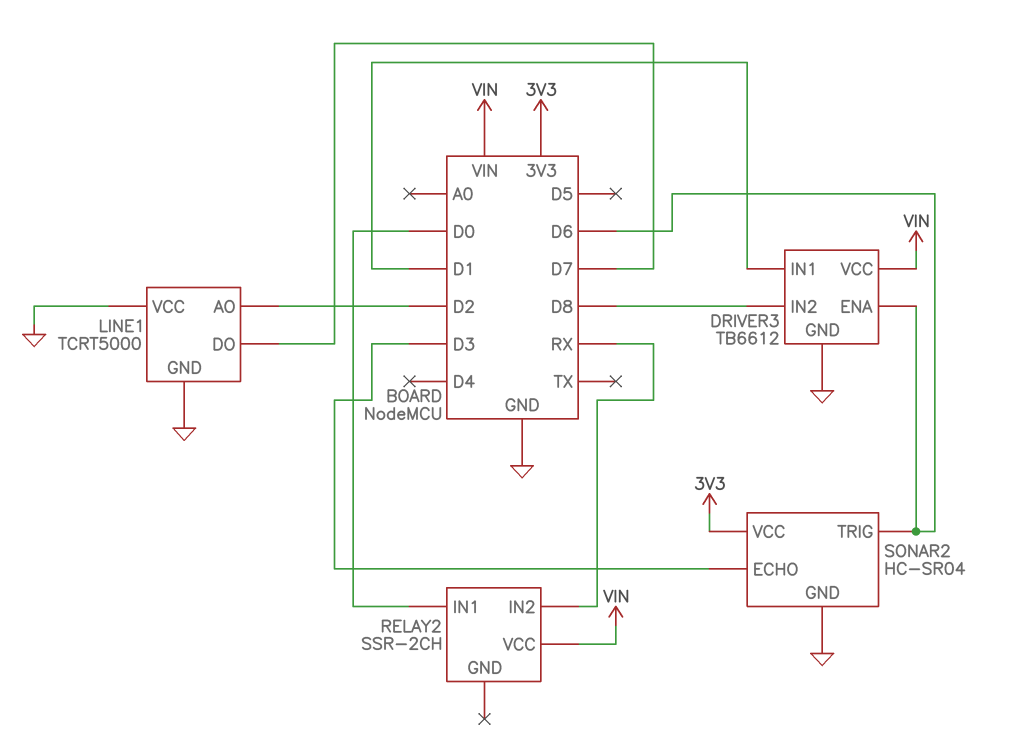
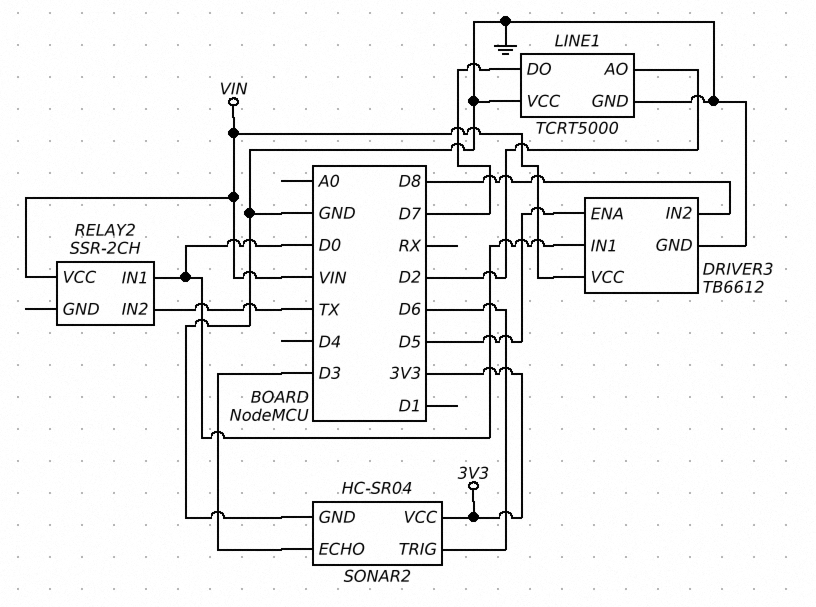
DRIVER3 pin ENA: D6 -> D5
DRIVER3 pin IN1: D1 -> D0
RELAY2 pin IN2: RX -> TX

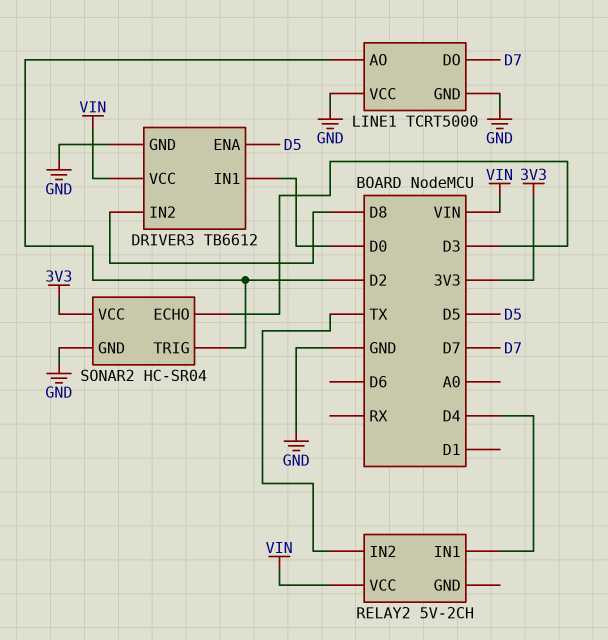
RELAY2: SSR-2CH -> 5V-2CH
RELAY2 pin IN1: D0 -> D4
SONAR2 pin TRIG: D6 -> D2

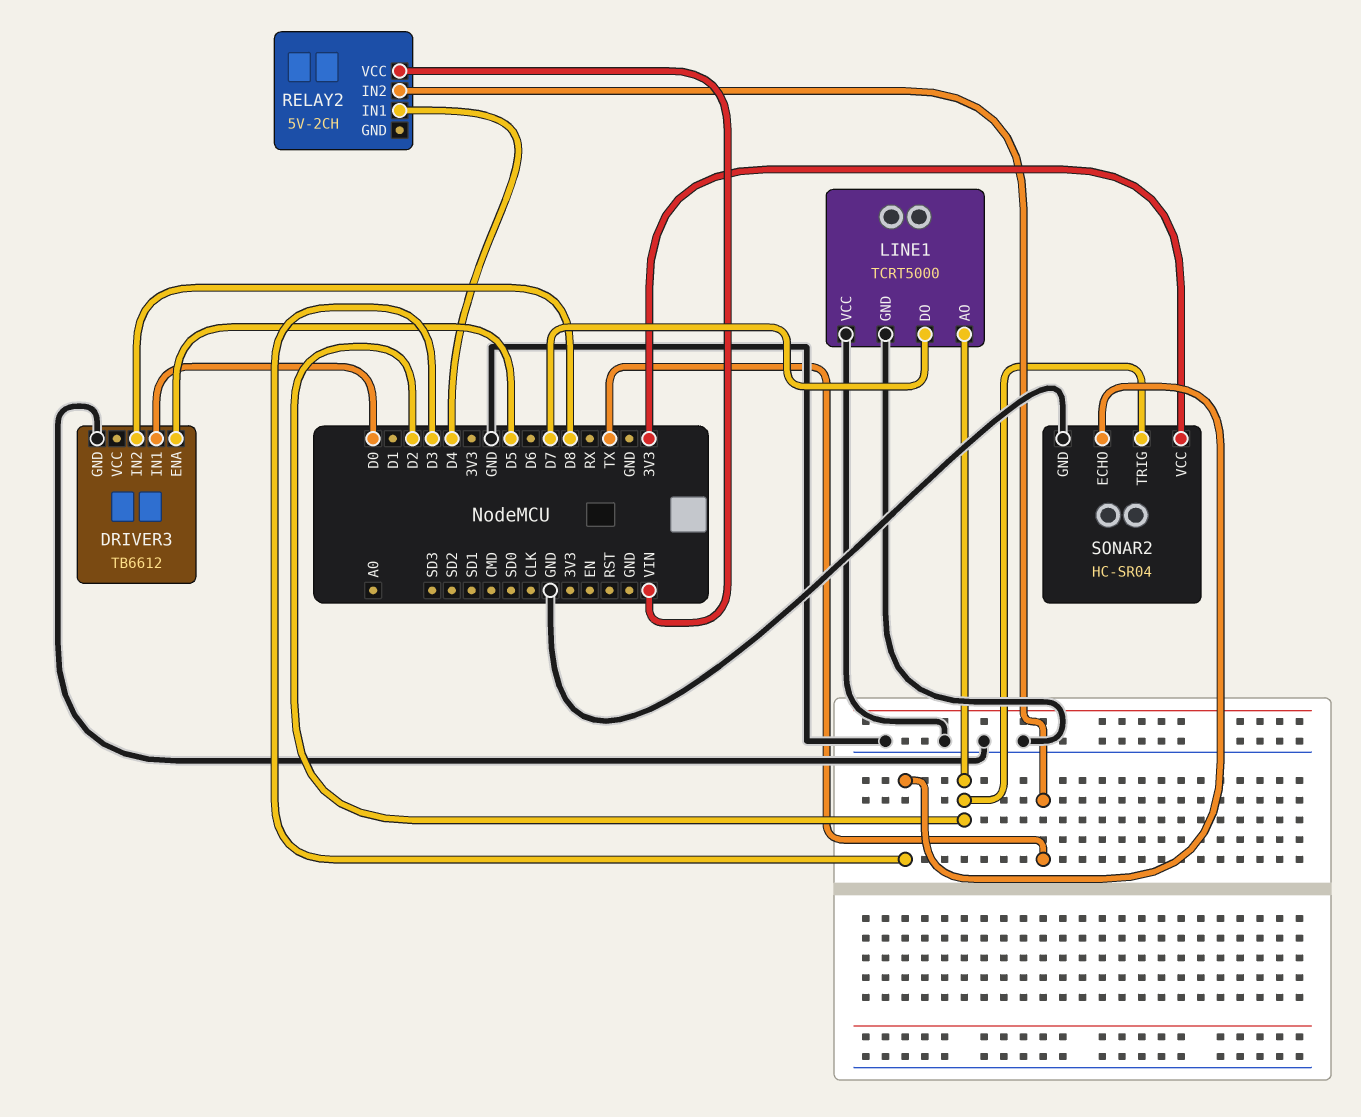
DRIVER3 pin VCC: VIN -> none

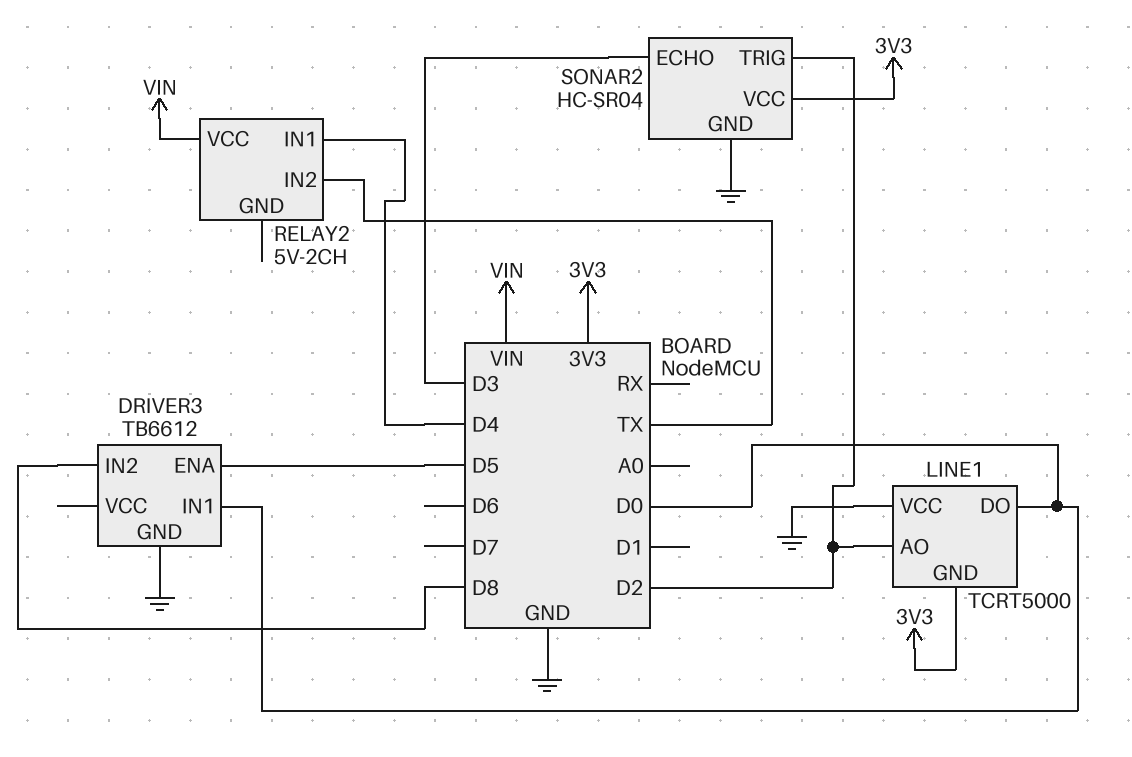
LINE1 pin DO: D7 -> D0
LINE1 pin GND: GND -> 3V3

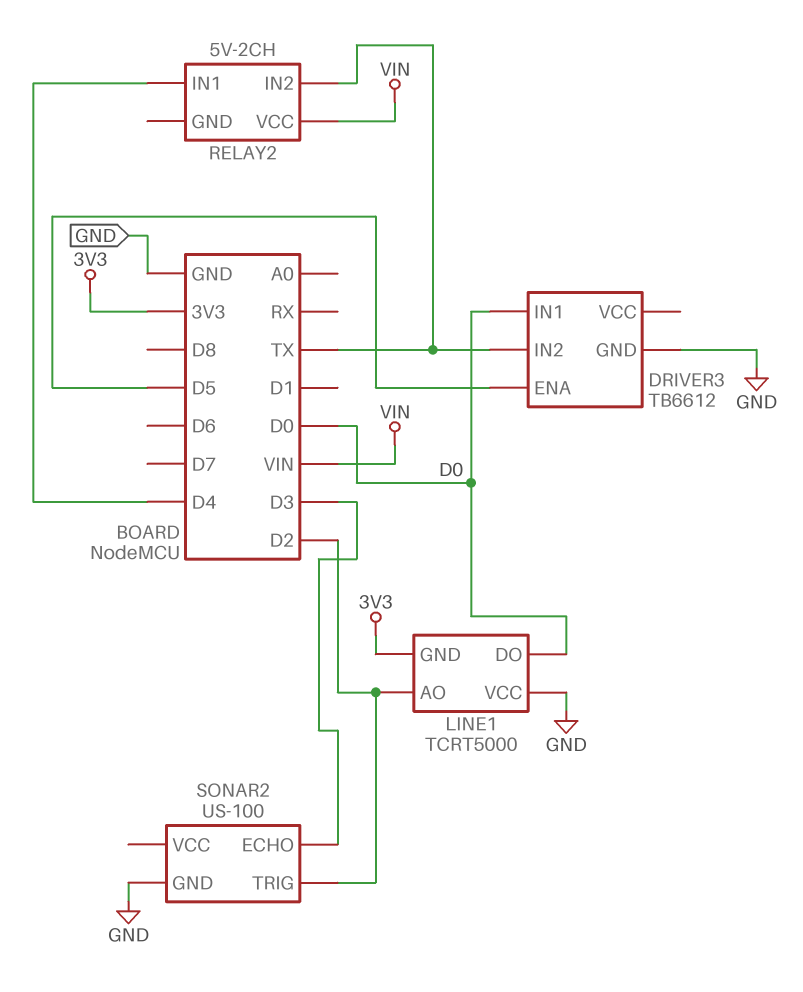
DRIVER3 pin IN2: D8 -> TX
SONAR2: HC-SR04 -> US-100
SONAR2 pin VCC: 3V3 -> none

